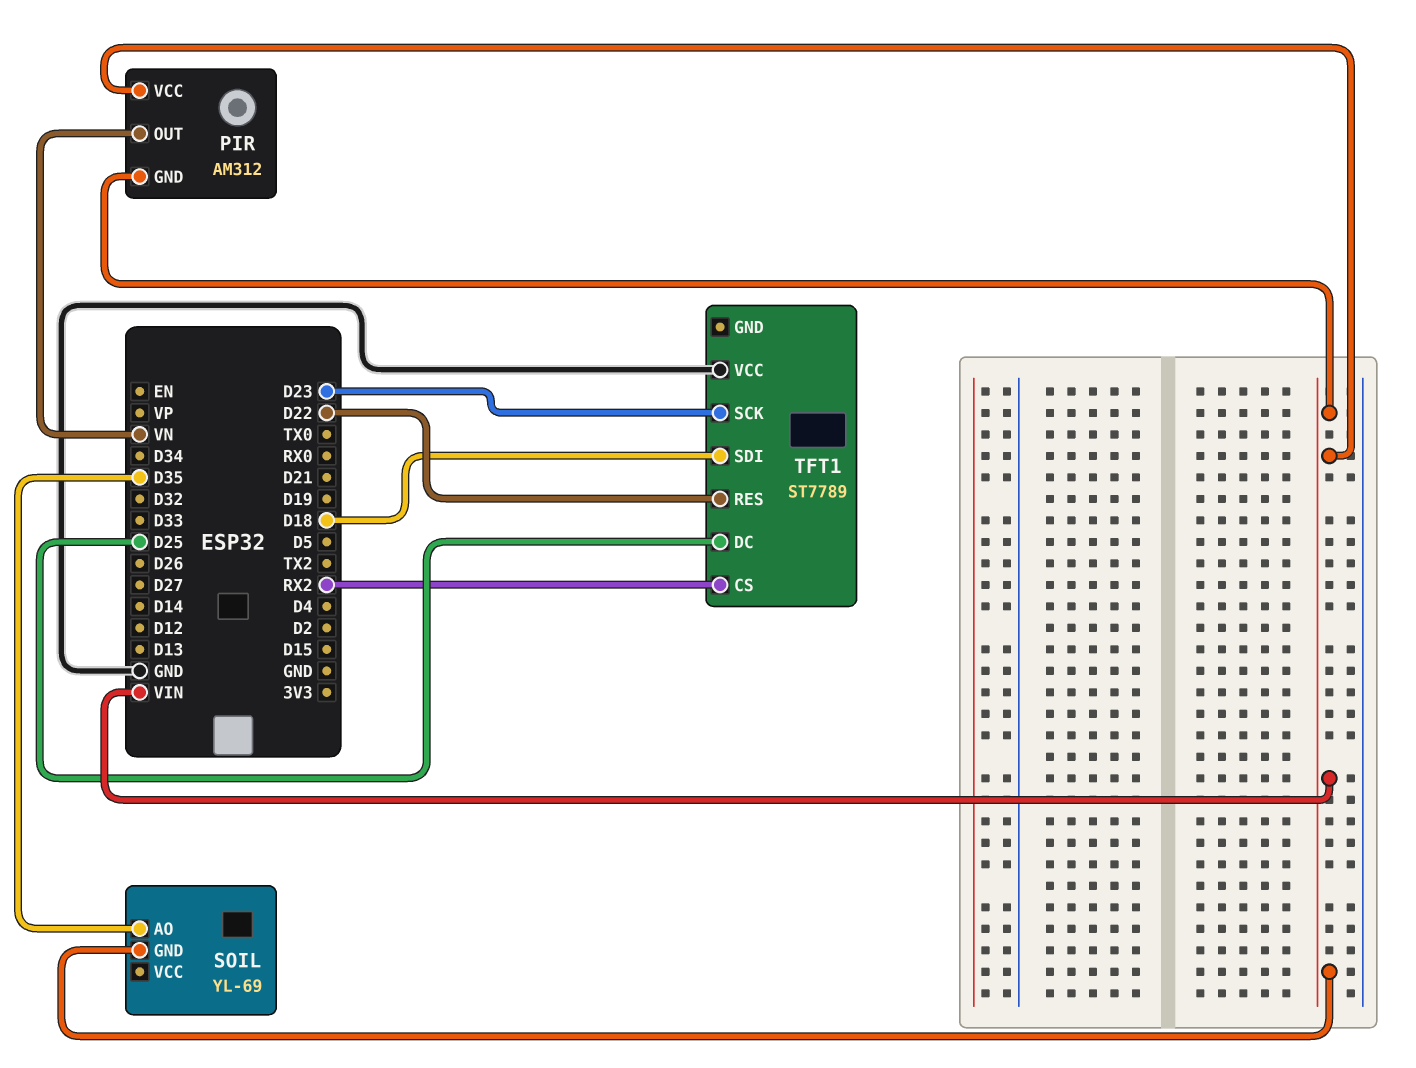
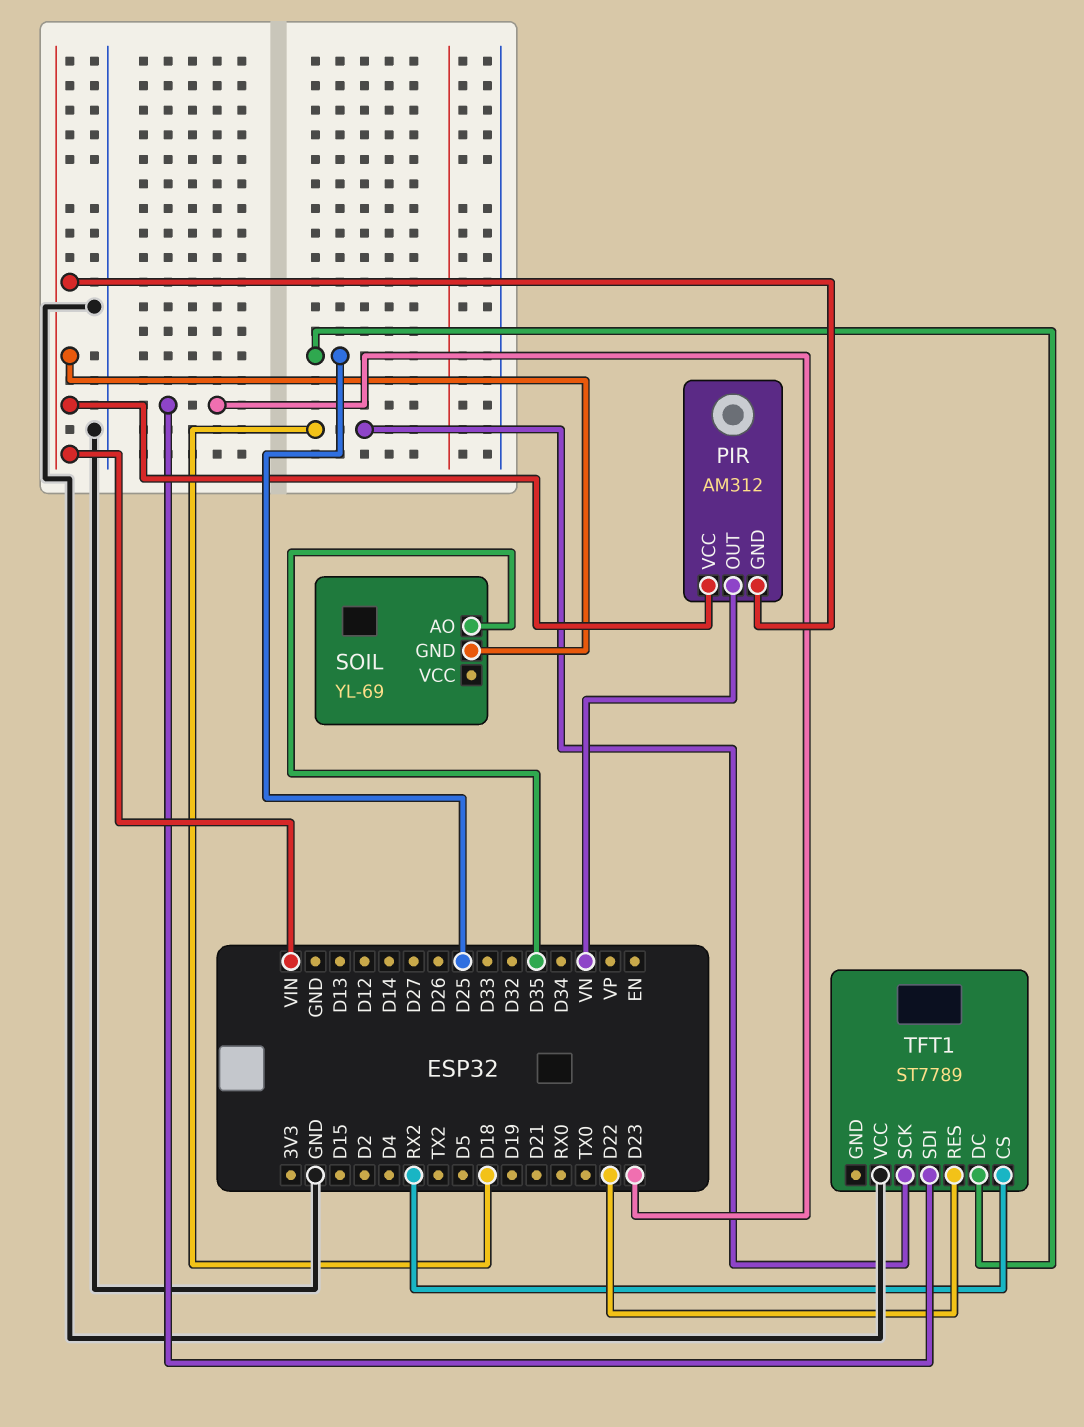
TFT1 pin SCK: D23 -> D18
TFT1 pin SDI: D18 -> D23

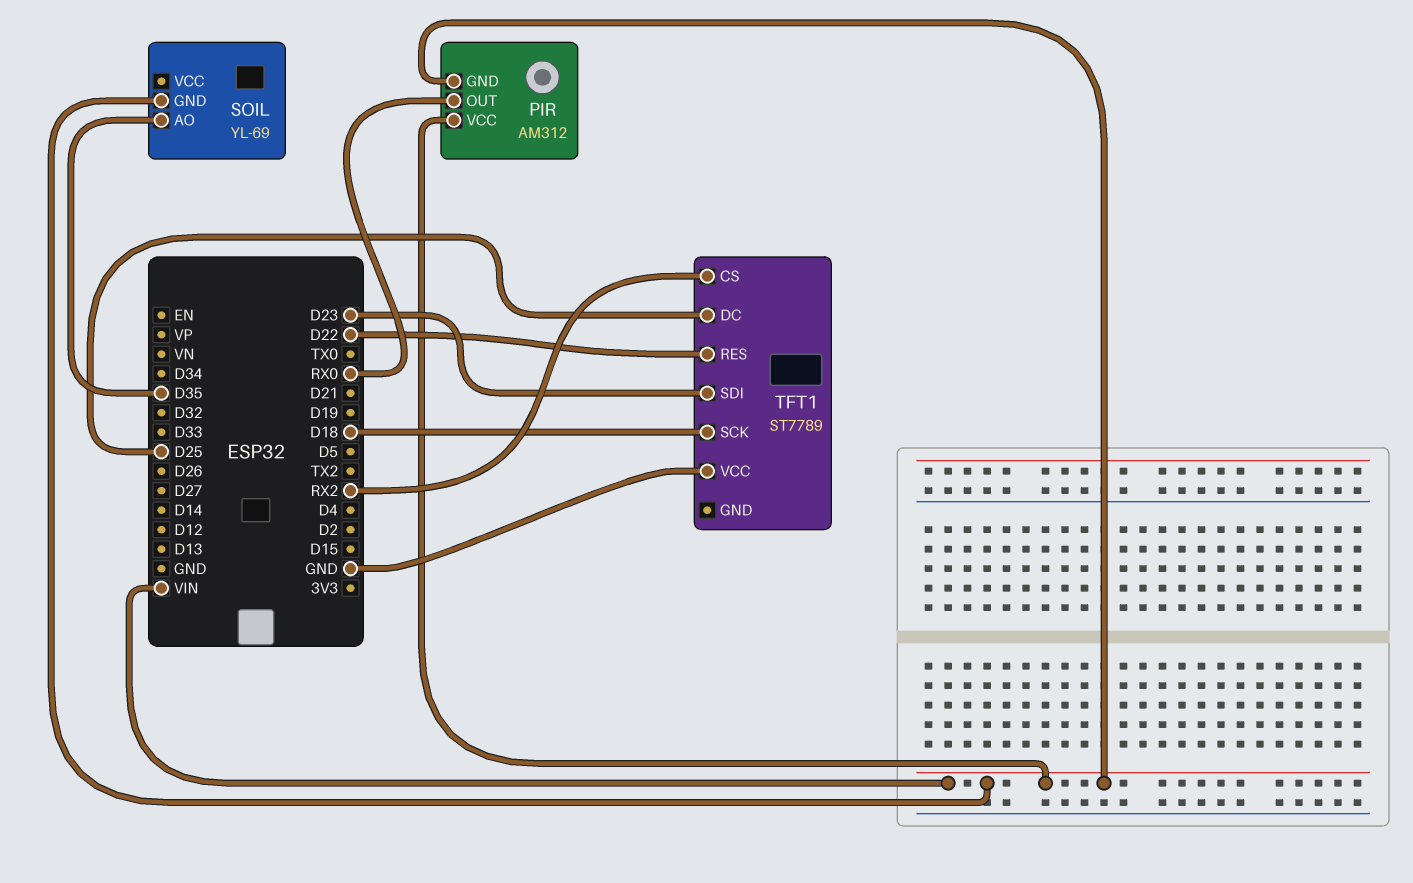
PIR pin OUT: VN -> RX0

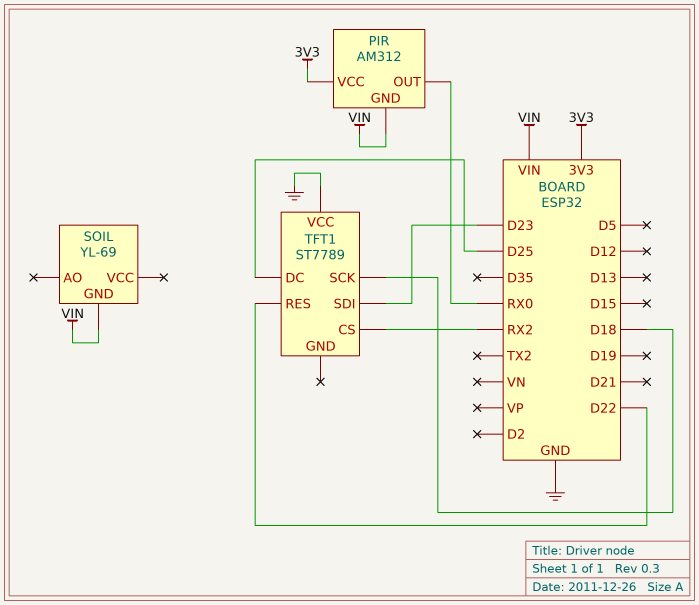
PIR pin VCC: VIN -> 3V3
SOIL pin AO: D35 -> none

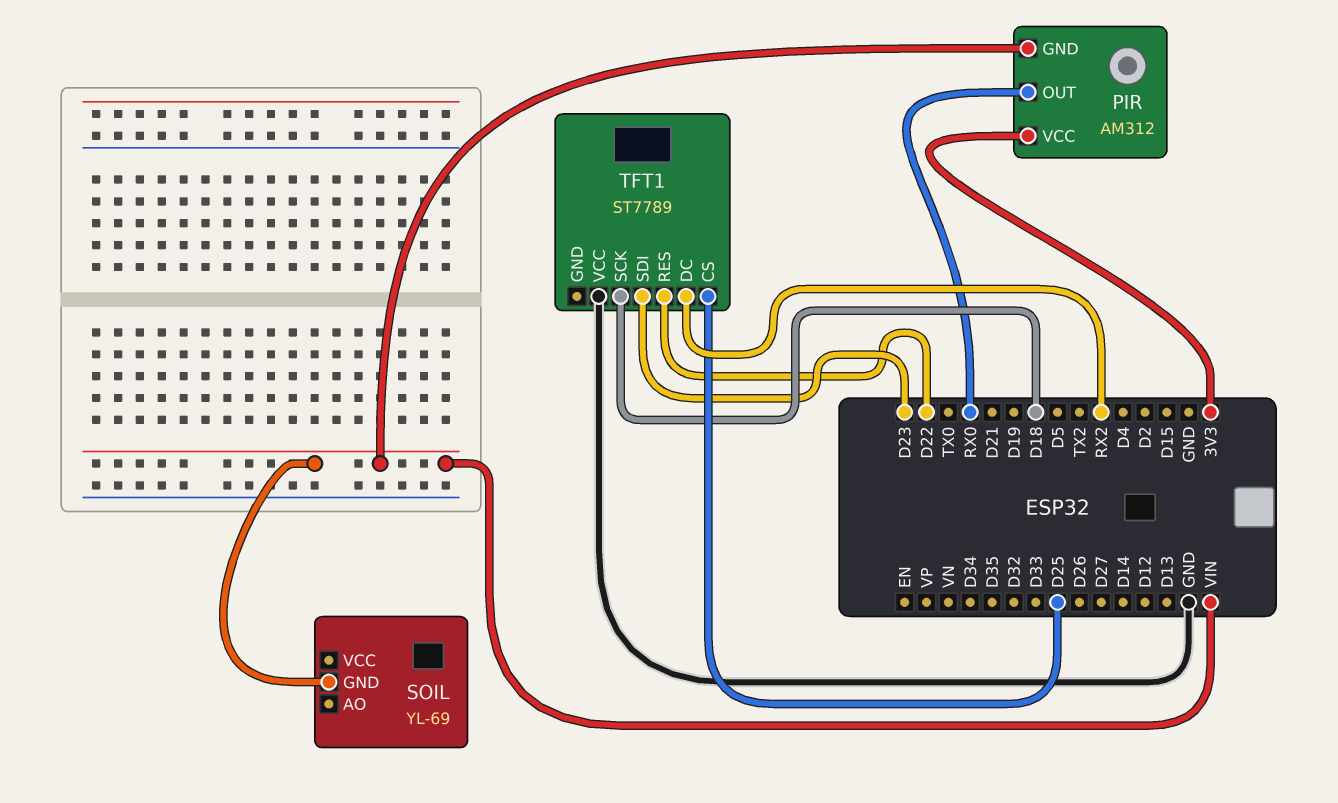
TFT1 pin CS: RX2 -> D25
TFT1 pin DC: D25 -> RX2

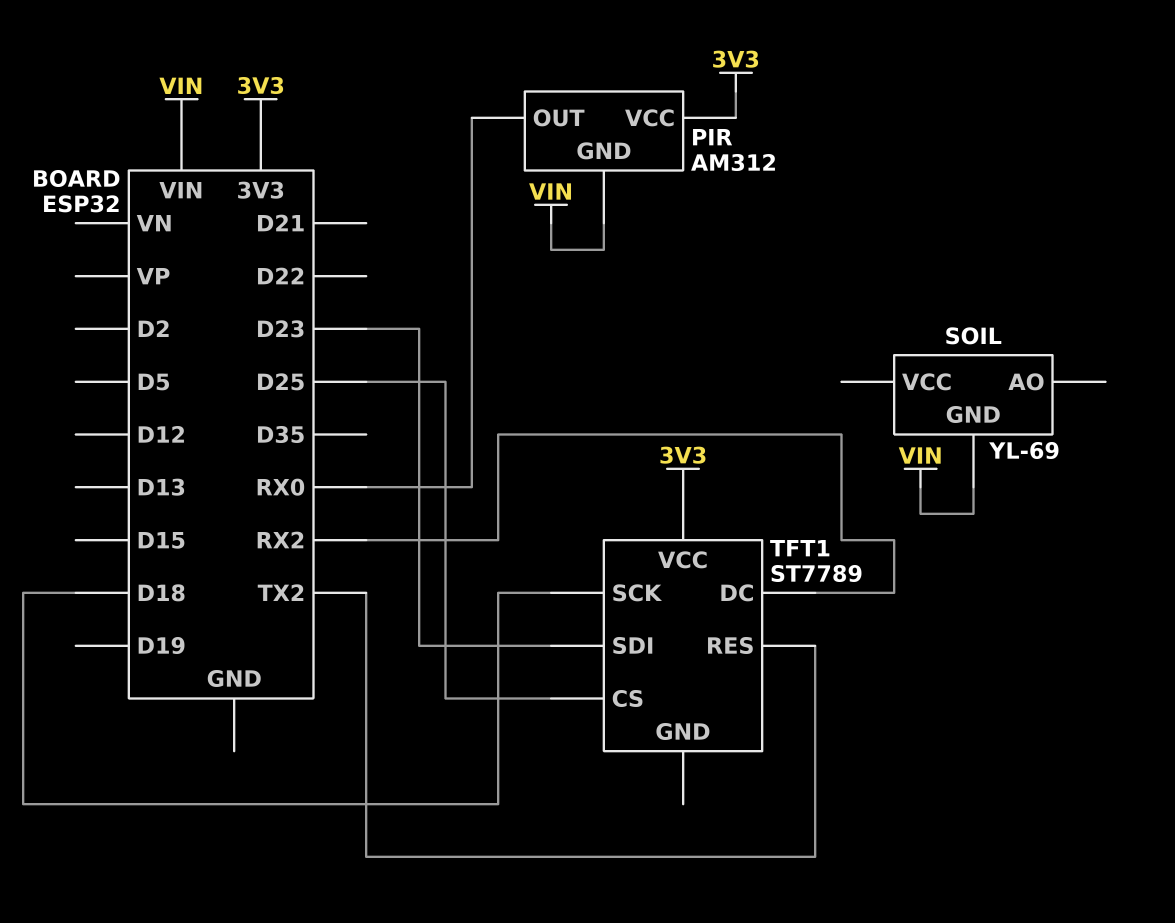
TFT1 pin RES: D22 -> TX2
TFT1 pin VCC: GND -> 3V3

